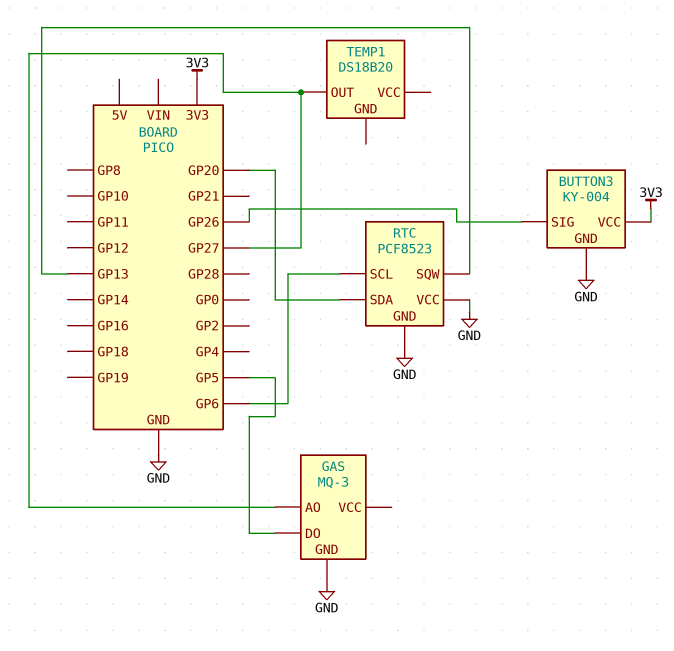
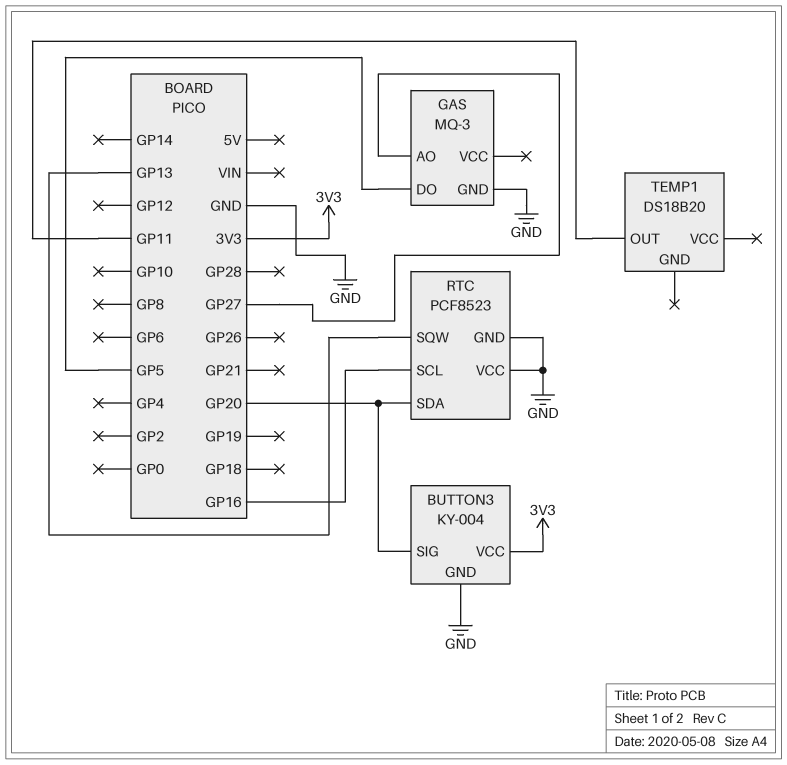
BUTTON3 pin SIG: GP26 -> GP20
RTC pin SCL: GP6 -> GP16
TEMP1 pin OUT: GP27 -> GP11

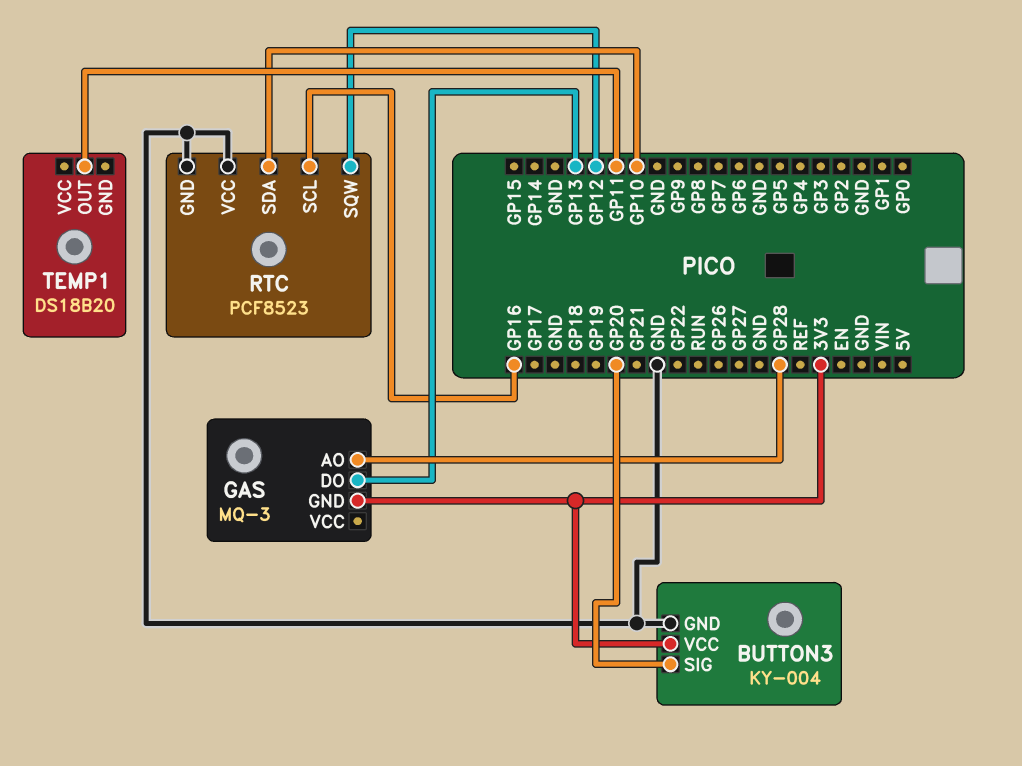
GAS pin AO: GP27 -> GP28
GAS pin DO: GP5 -> GP13
GAS pin GND: GND -> 3V3
RTC pin SDA: GP20 -> GP10
RTC pin SQW: GP13 -> GP12

